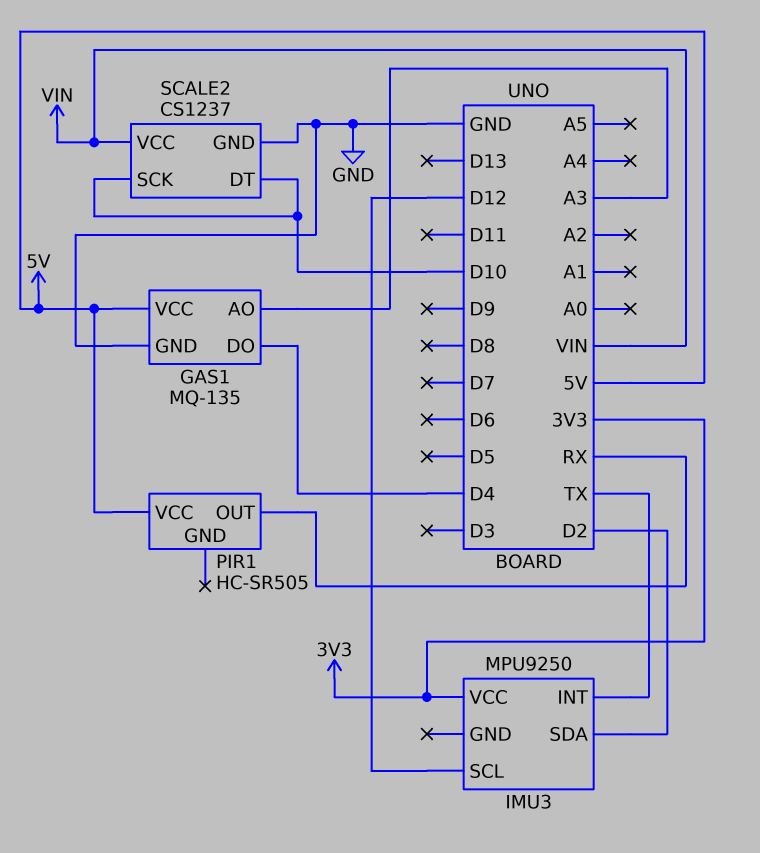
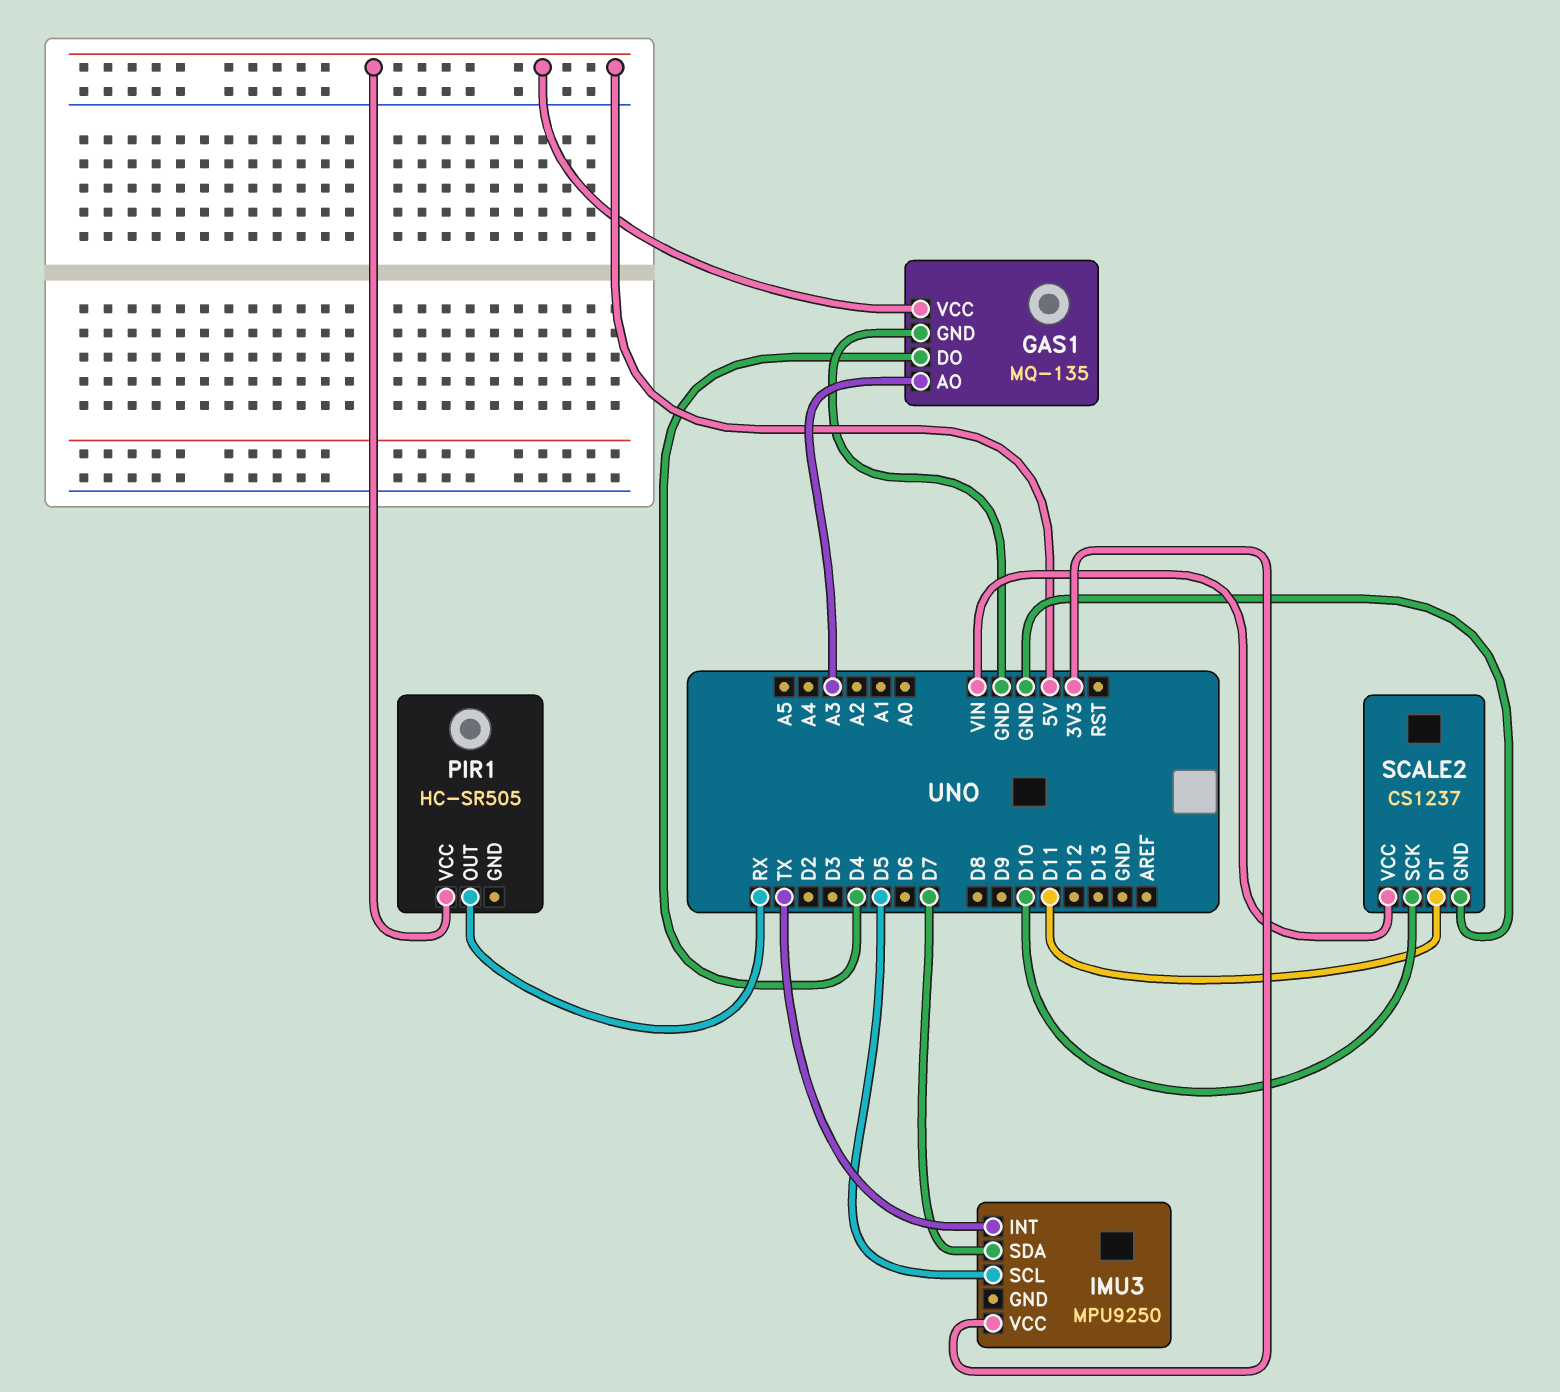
IMU3 pin SCL: D12 -> D5
IMU3 pin SDA: D2 -> D7
SCALE2 pin DT: D10 -> D11

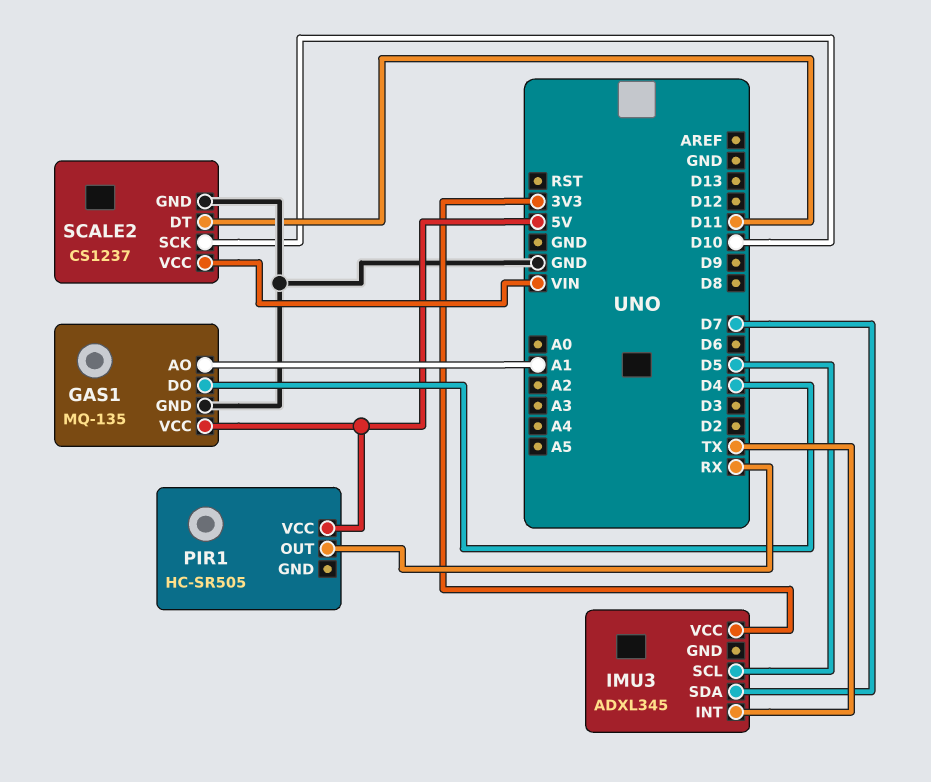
GAS1 pin AO: A3 -> A1
IMU3: MPU9250 -> ADXL345

